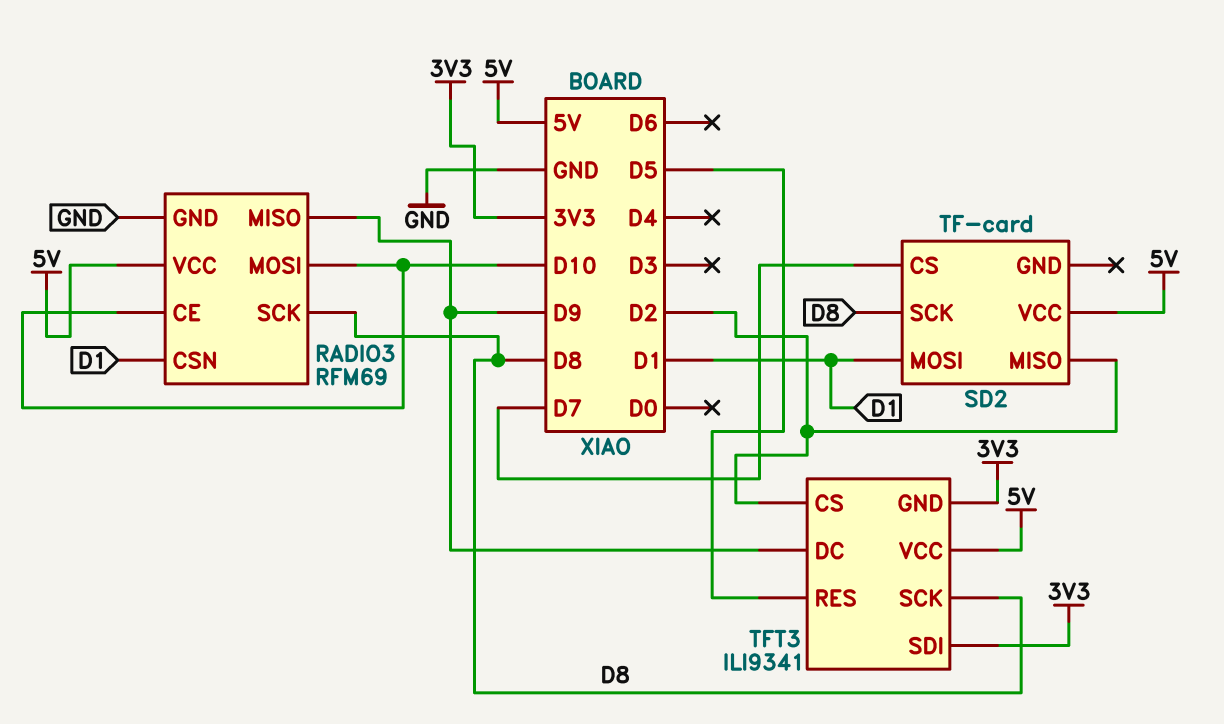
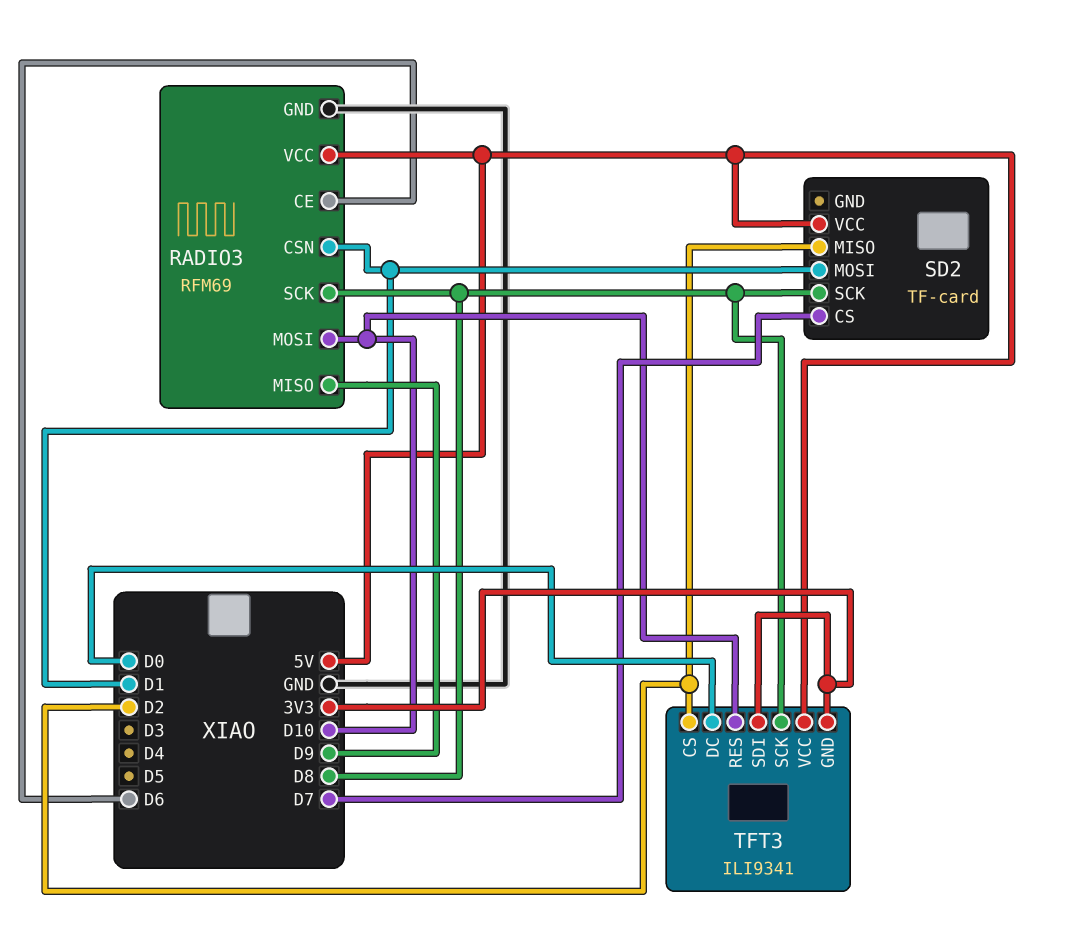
RADIO3 pin CE: D10 -> D6
TFT3 pin DC: D9 -> D0
TFT3 pin RES: D5 -> D10

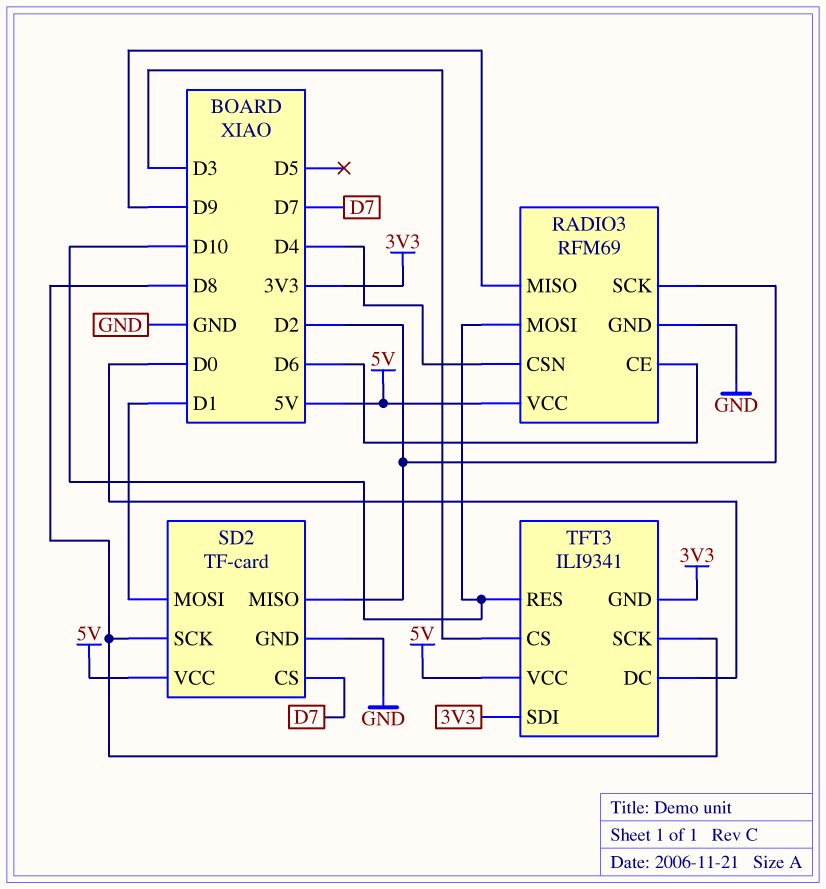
RADIO3 pin CSN: D1 -> D4
RADIO3 pin SCK: D8 -> D2
SD2 pin GND: none -> GND
TFT3 pin CS: D2 -> D3

